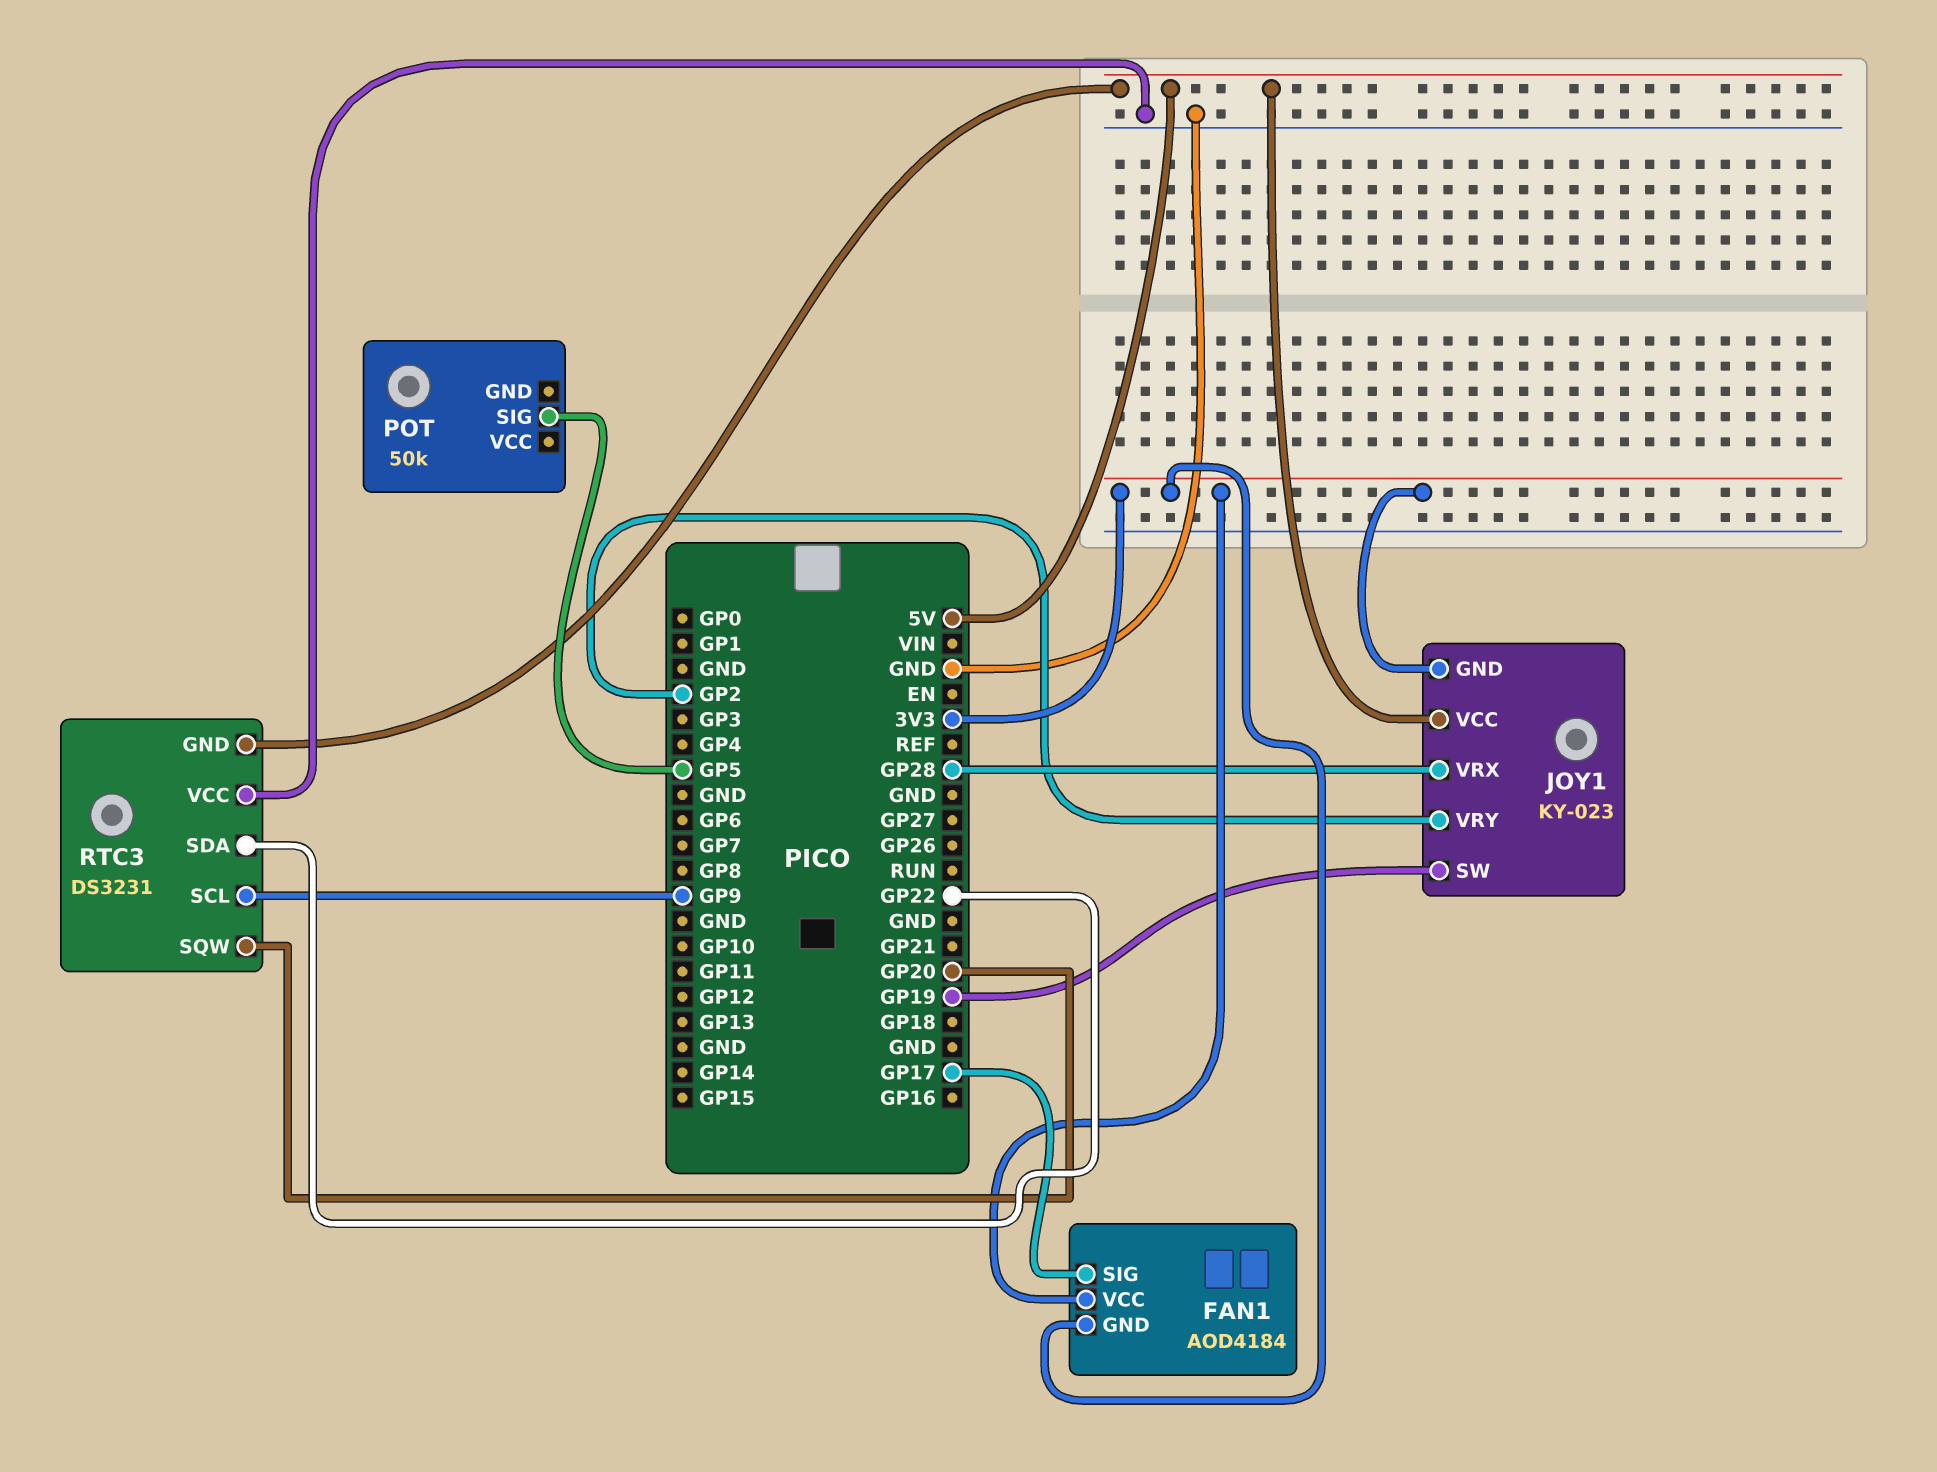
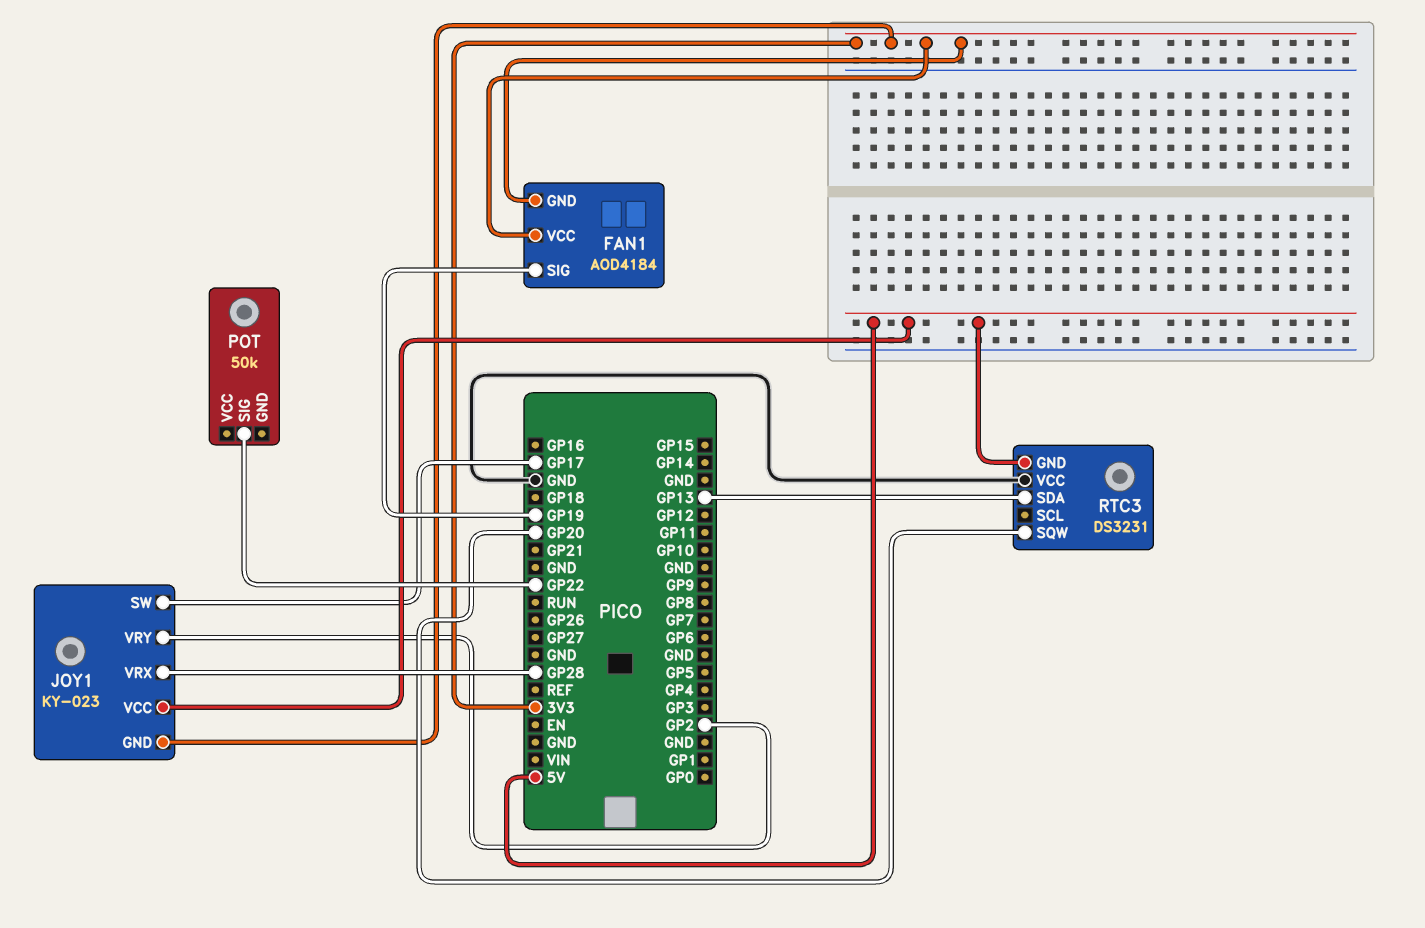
FAN1 pin SIG: GP17 -> GP19
JOY1 pin SW: GP19 -> GP17
POT pin SIG: GP5 -> GP22
RTC3 pin SCL: GP9 -> none
RTC3 pin SDA: GP22 -> GP13

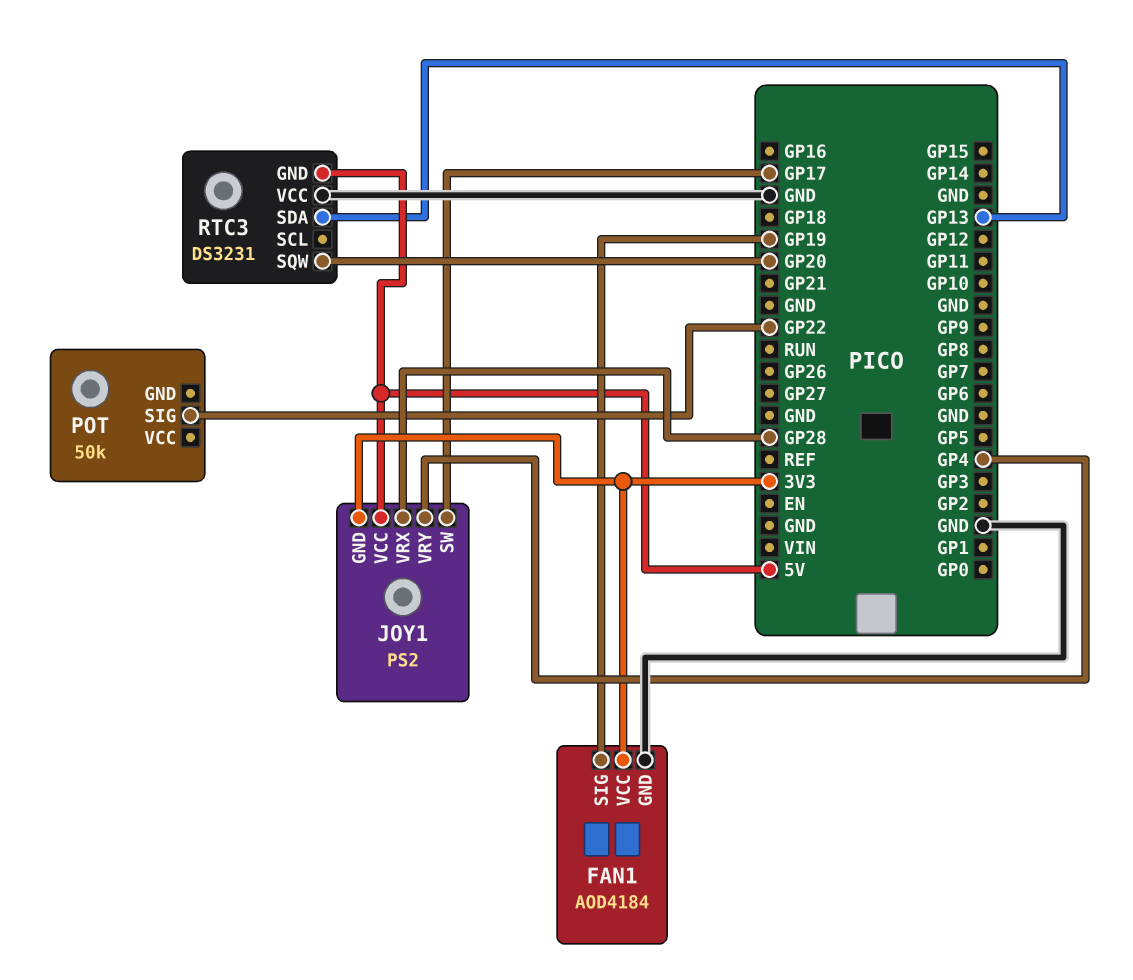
FAN1 pin GND: 3V3 -> GND
JOY1: KY-023 -> PS2
JOY1 pin VRY: GP2 -> GP4

